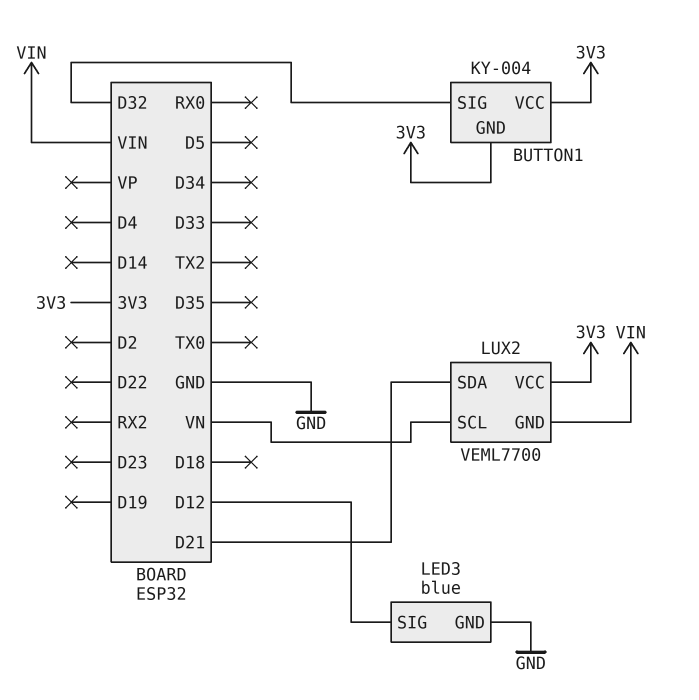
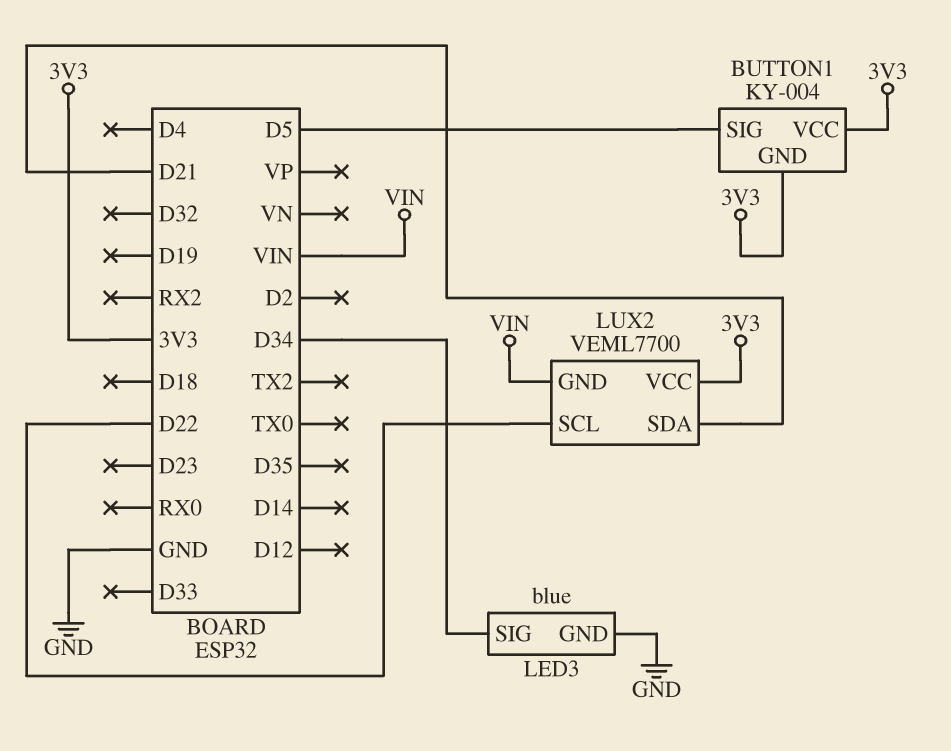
BUTTON1 pin SIG: D32 -> D5
LED3 pin SIG: D12 -> D34
LUX2 pin SCL: VN -> D22

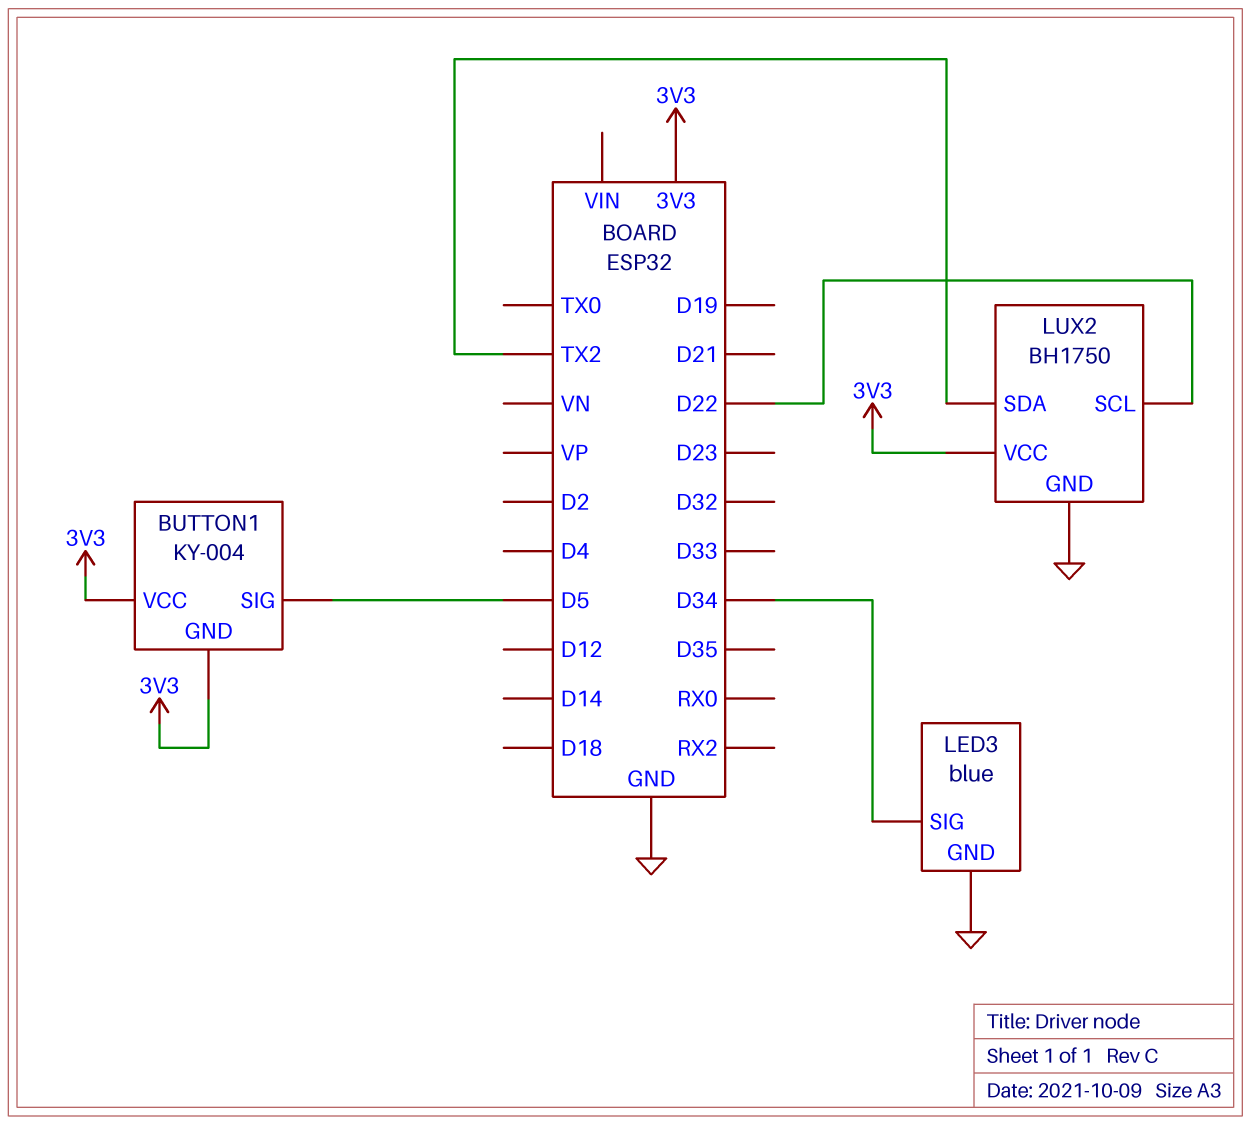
LUX2: VEML7700 -> BH1750
LUX2 pin GND: VIN -> GND
LUX2 pin SDA: D21 -> TX2

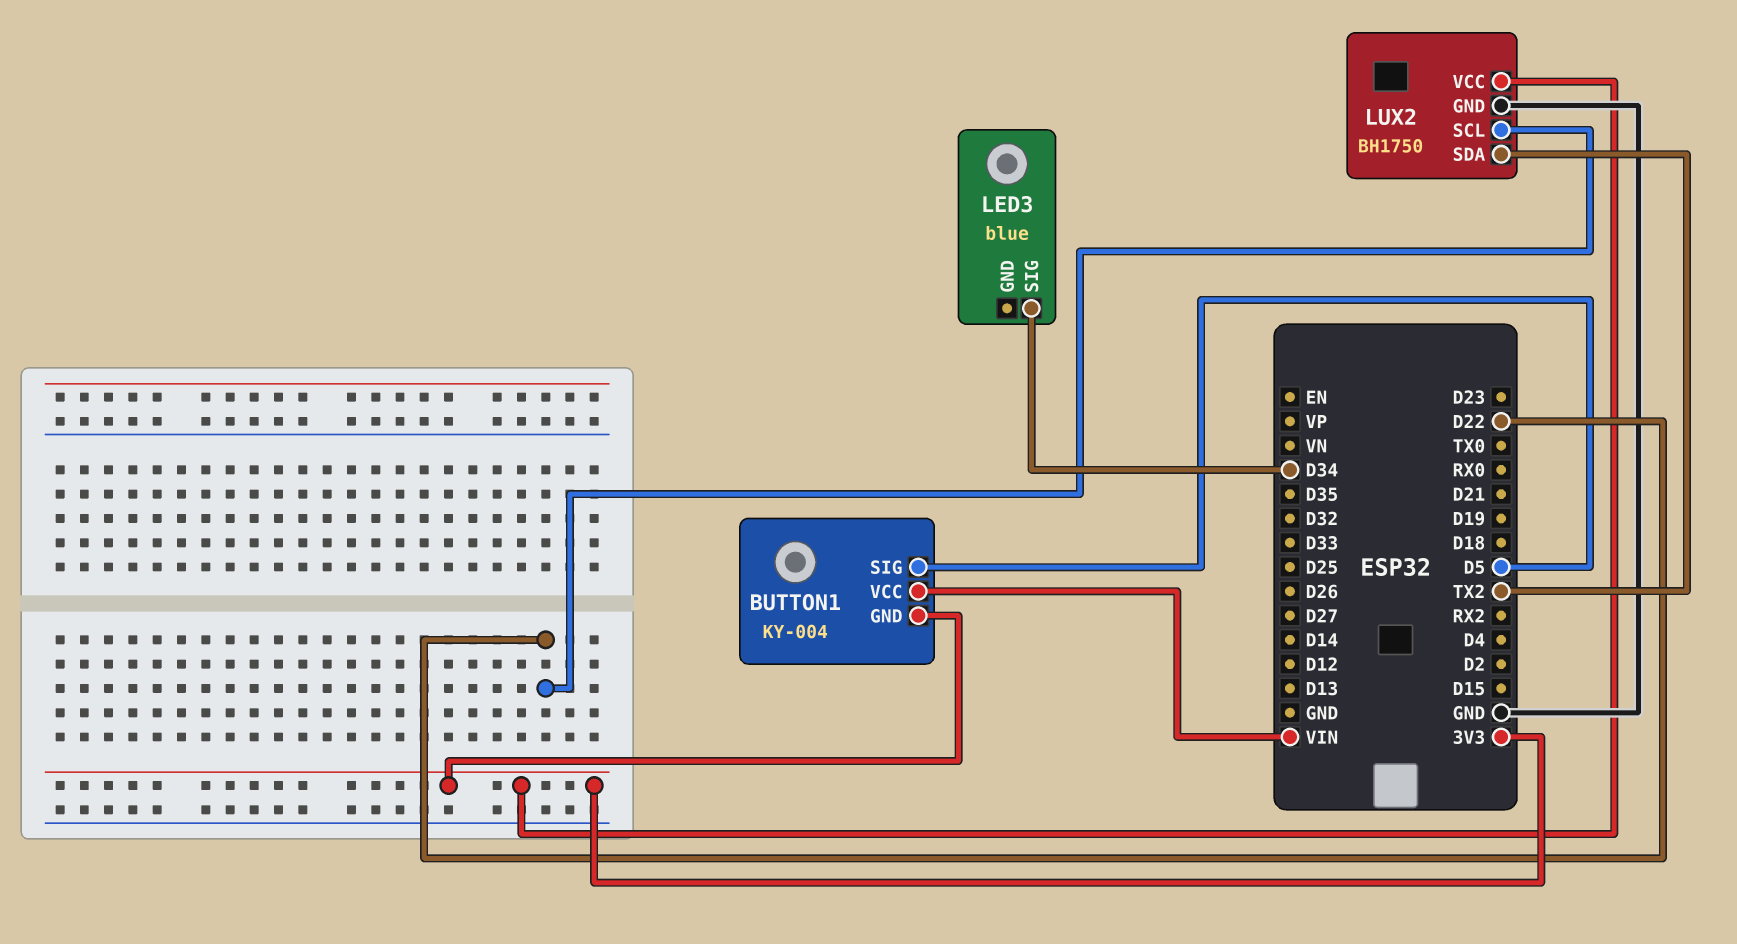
BUTTON1 pin VCC: 3V3 -> VIN
LED3 pin GND: GND -> none

